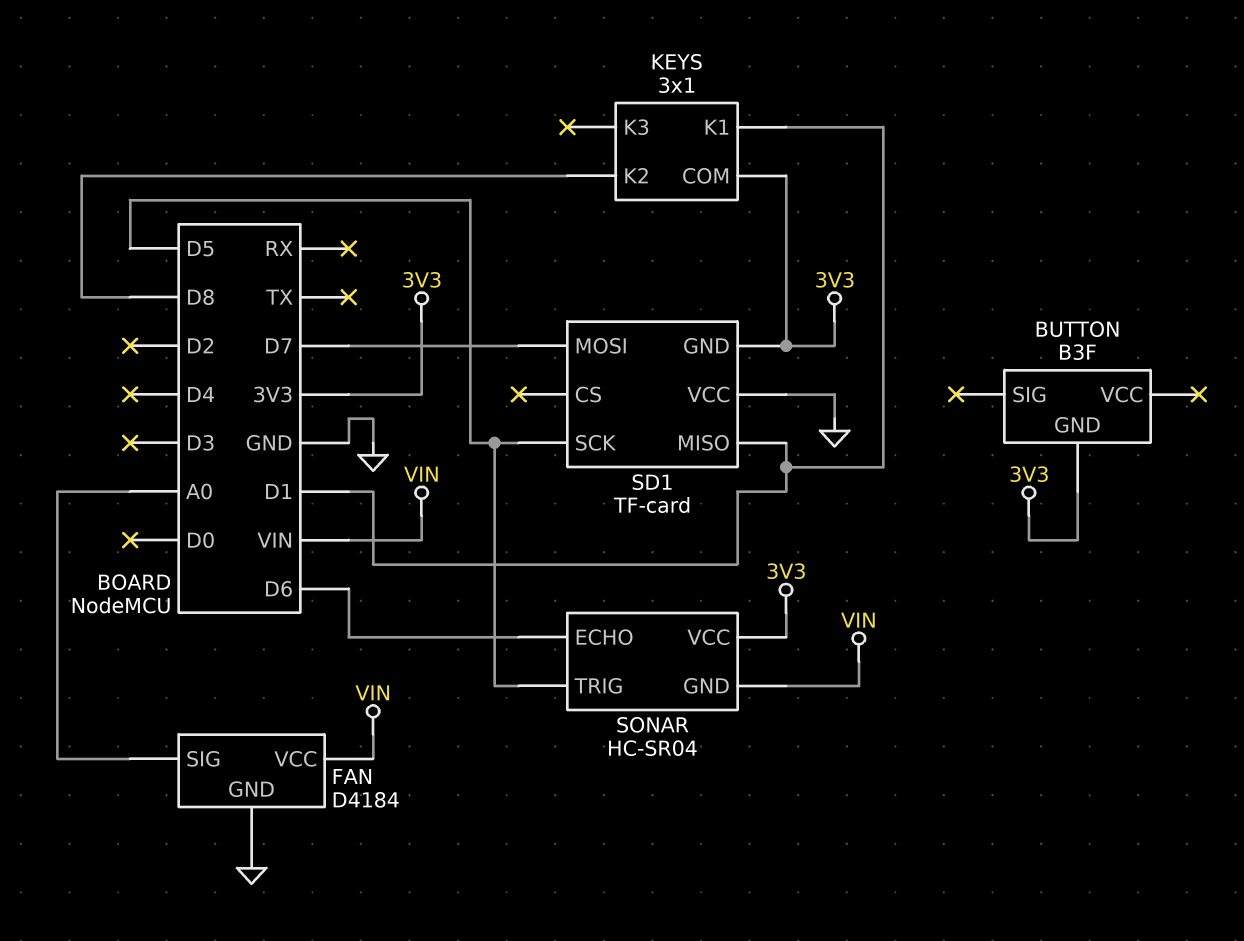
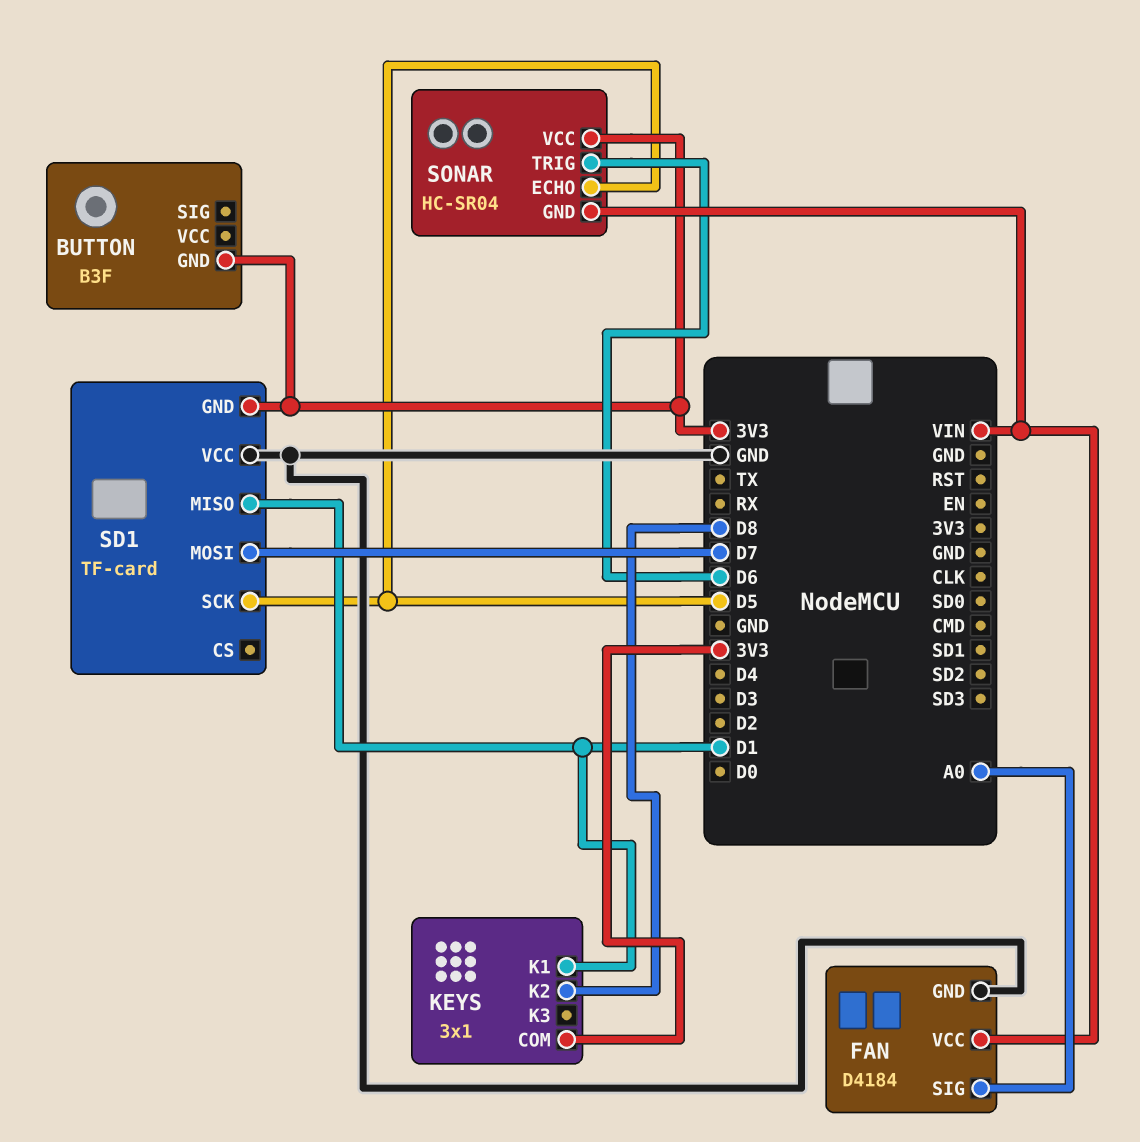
SONAR pin ECHO: D6 -> D5
SONAR pin TRIG: D5 -> D6

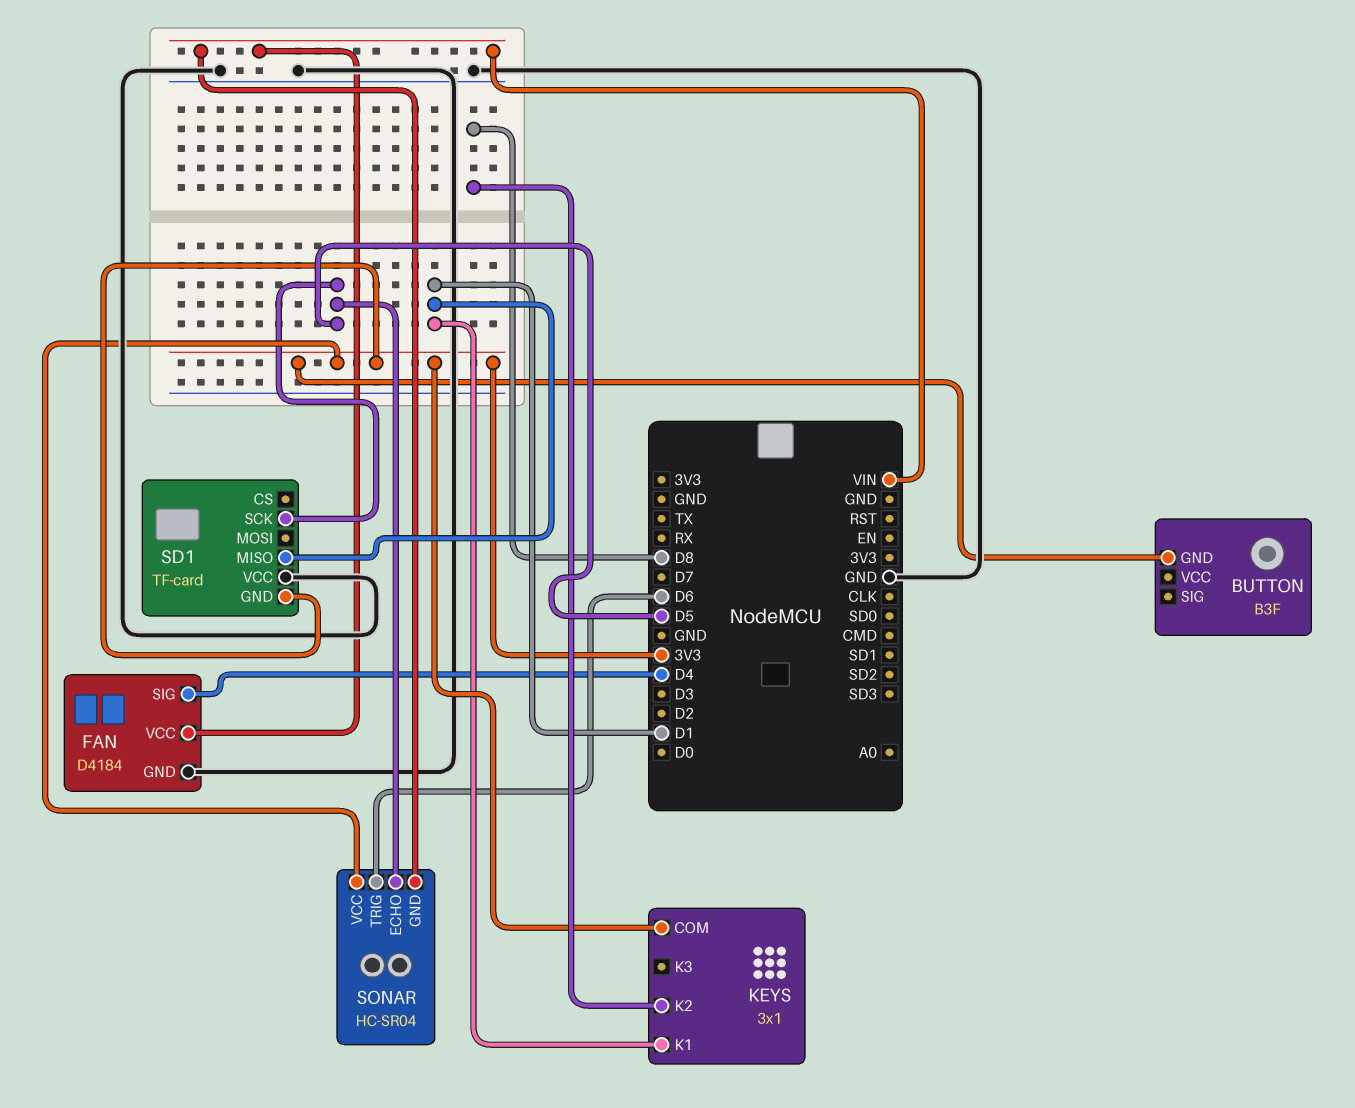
FAN pin SIG: A0 -> D4
SD1 pin MOSI: D7 -> none

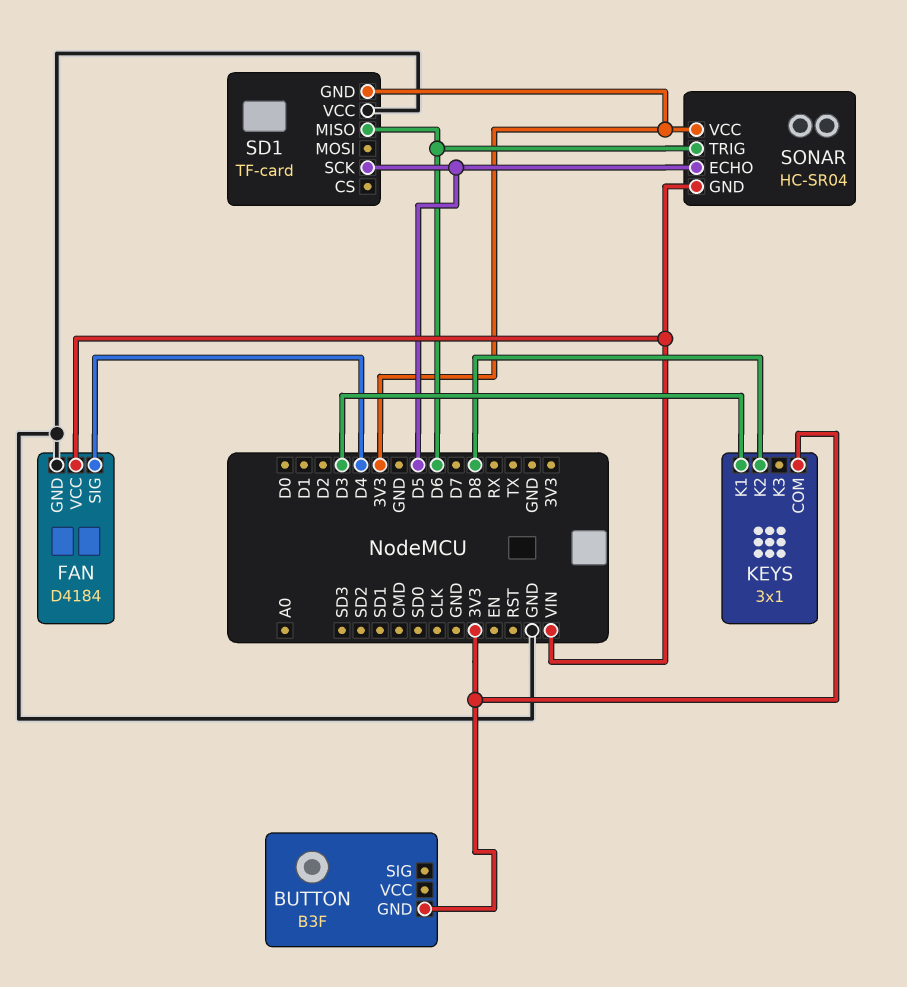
KEYS pin K1: D1 -> D3
SD1 pin MISO: D1 -> D6

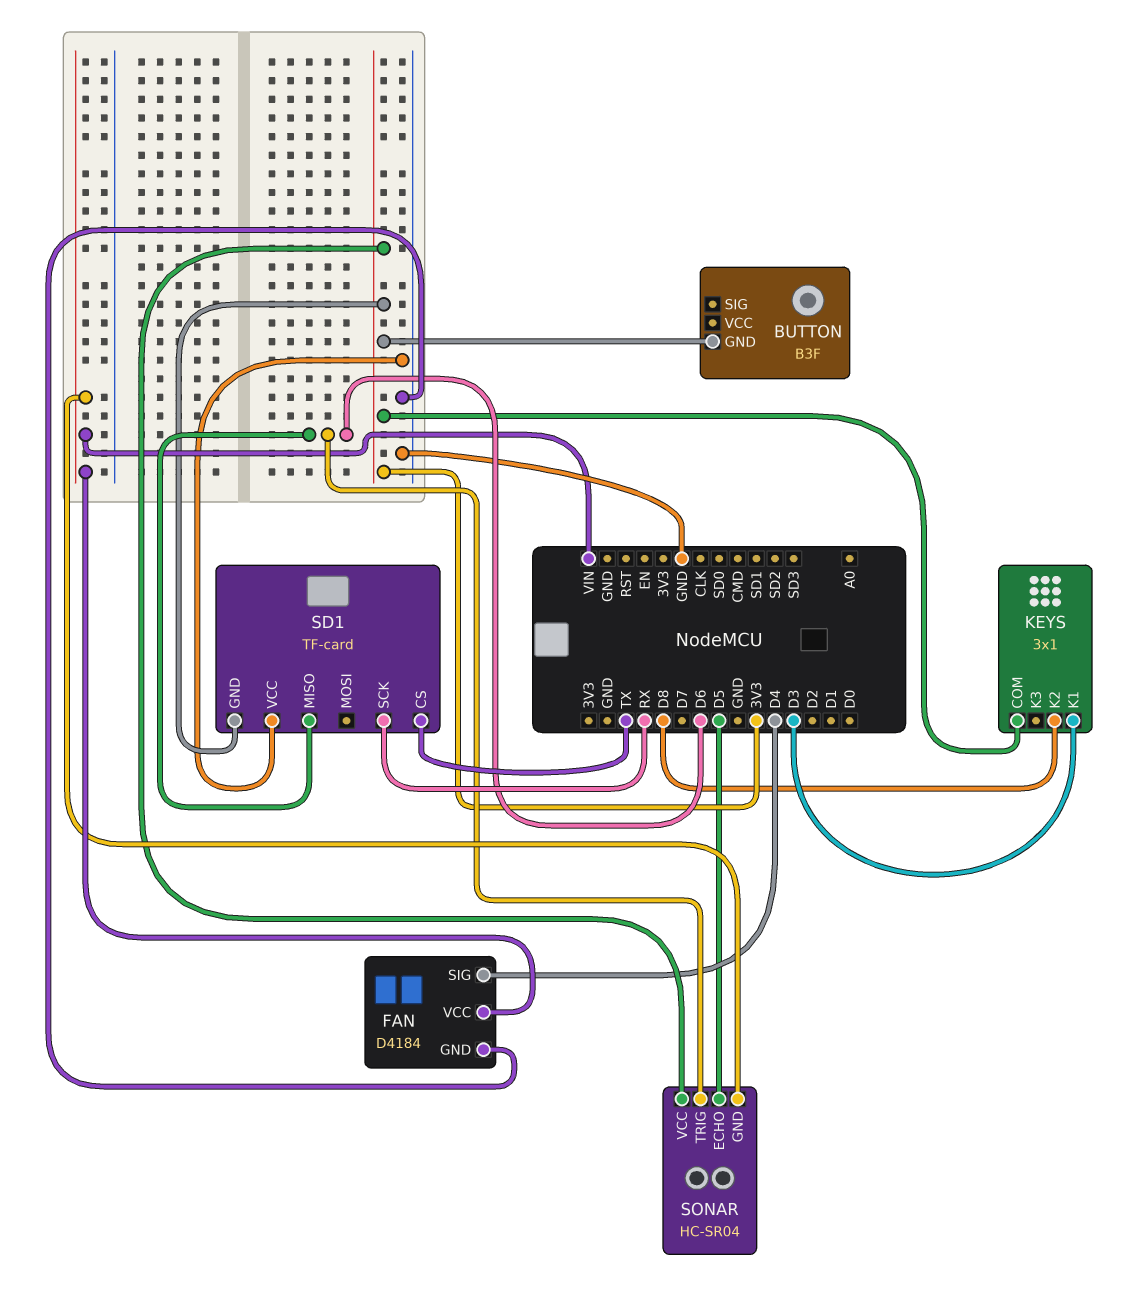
SD1 pin CS: none -> TX
SD1 pin SCK: D5 -> RX

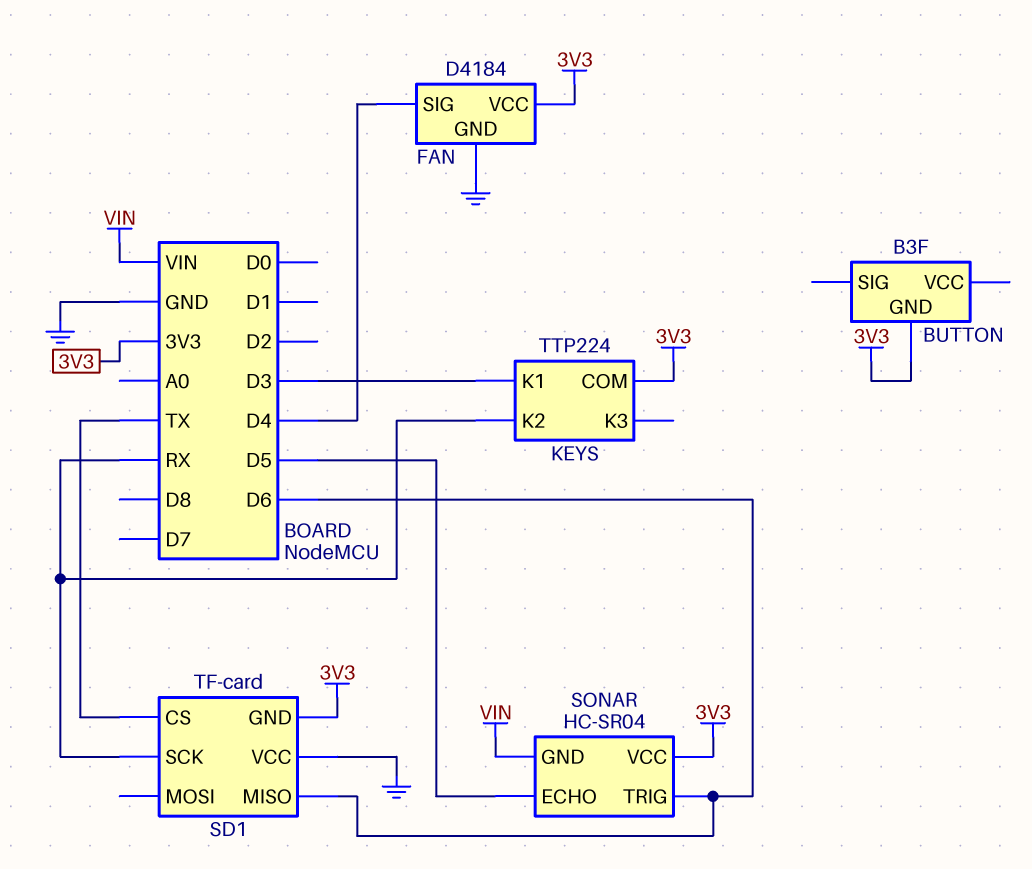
FAN pin VCC: VIN -> 3V3
KEYS: 3x1 -> TTP224
KEYS pin K2: D8 -> RX

